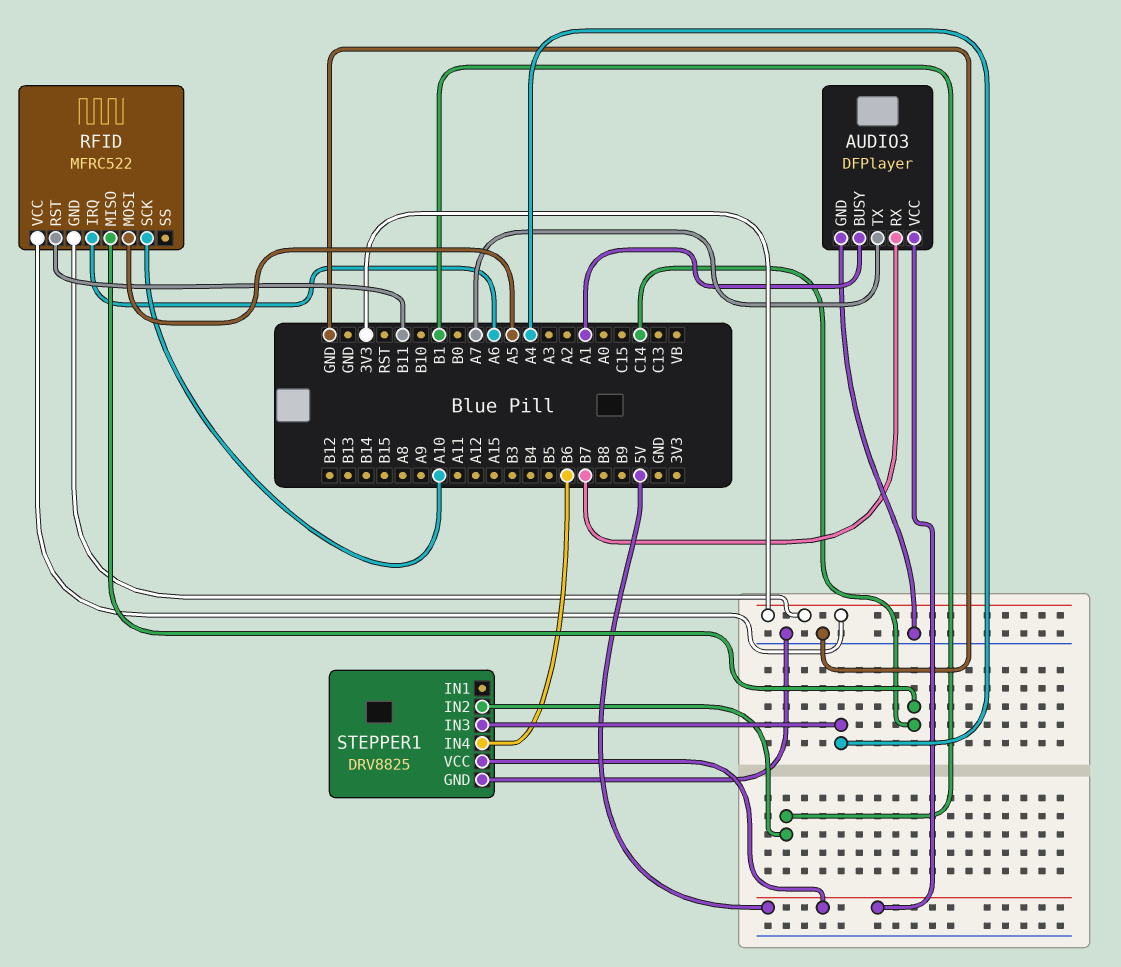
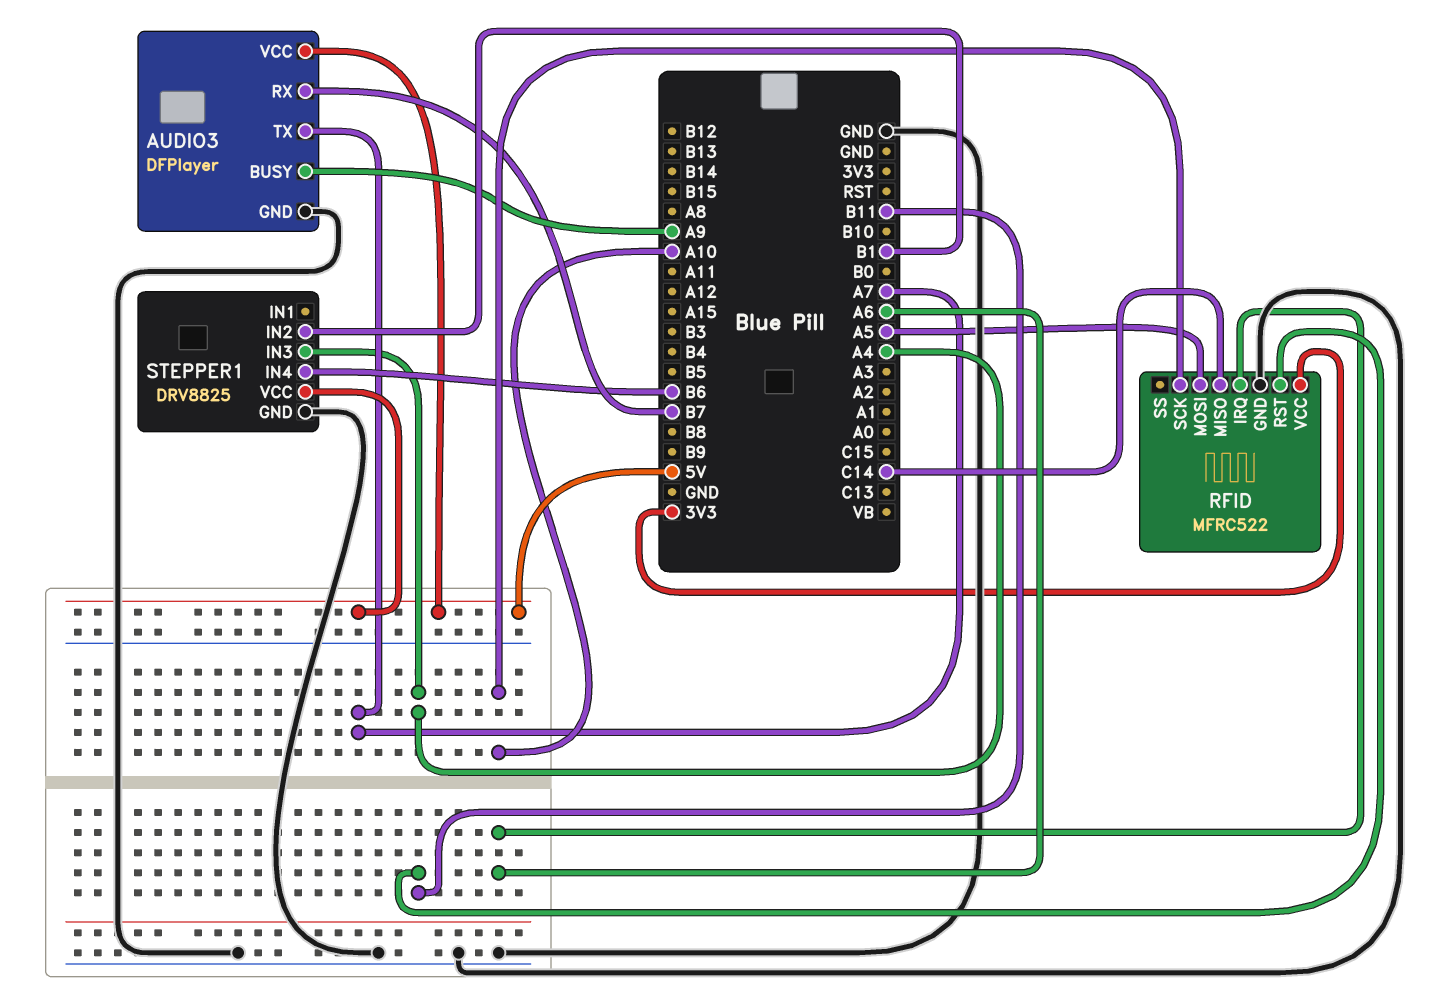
AUDIO3 pin BUSY: A1 -> A9
RFID pin GND: 3V3 -> GND

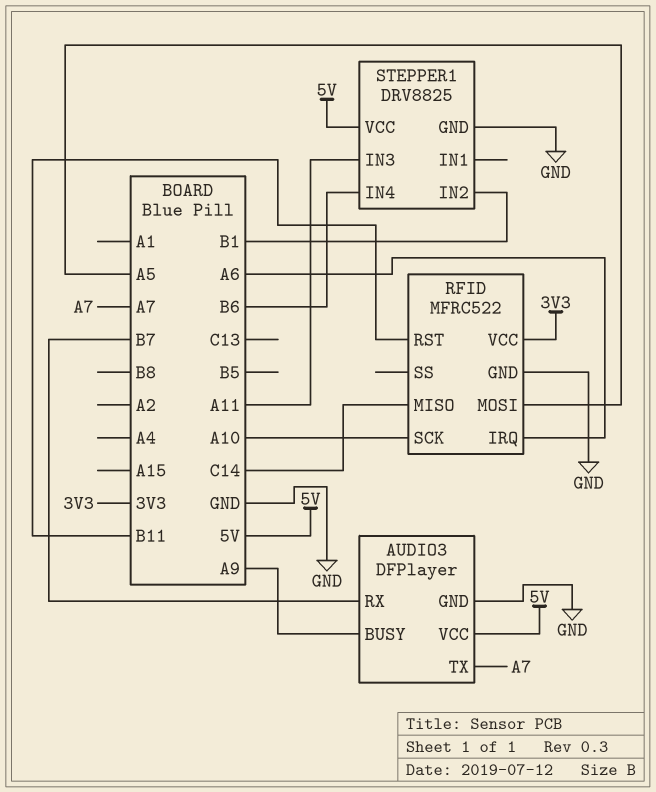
STEPPER1 pin IN3: A4 -> A11

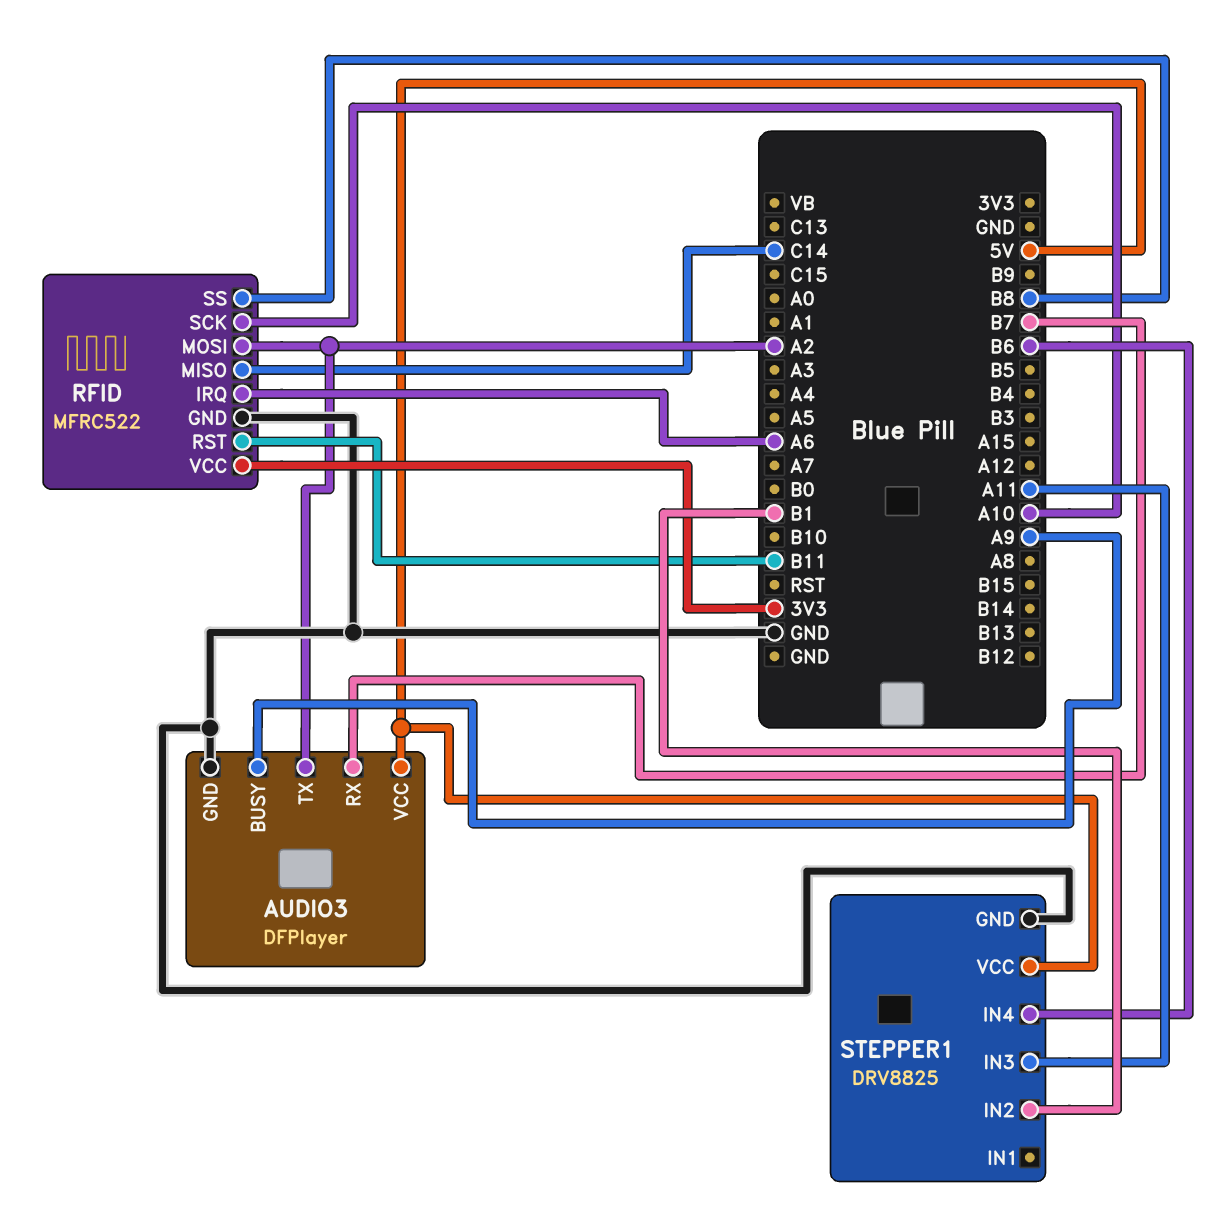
AUDIO3 pin TX: A7 -> A2
RFID pin MOSI: A5 -> A2
RFID pin SS: none -> B8

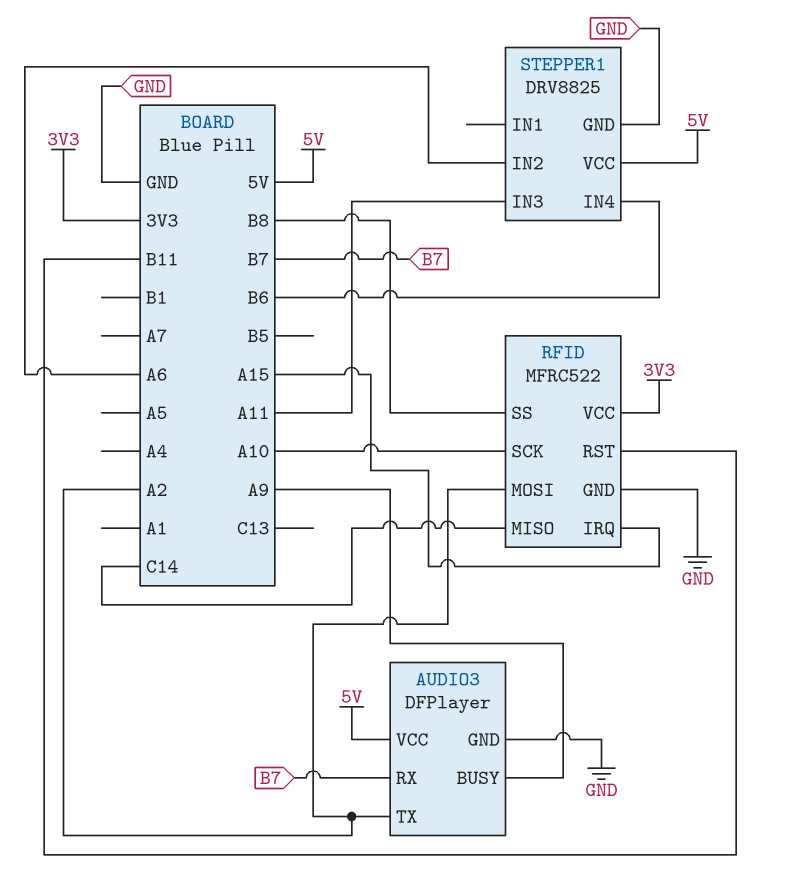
RFID pin IRQ: A6 -> A15
STEPPER1 pin IN2: B1 -> A6

